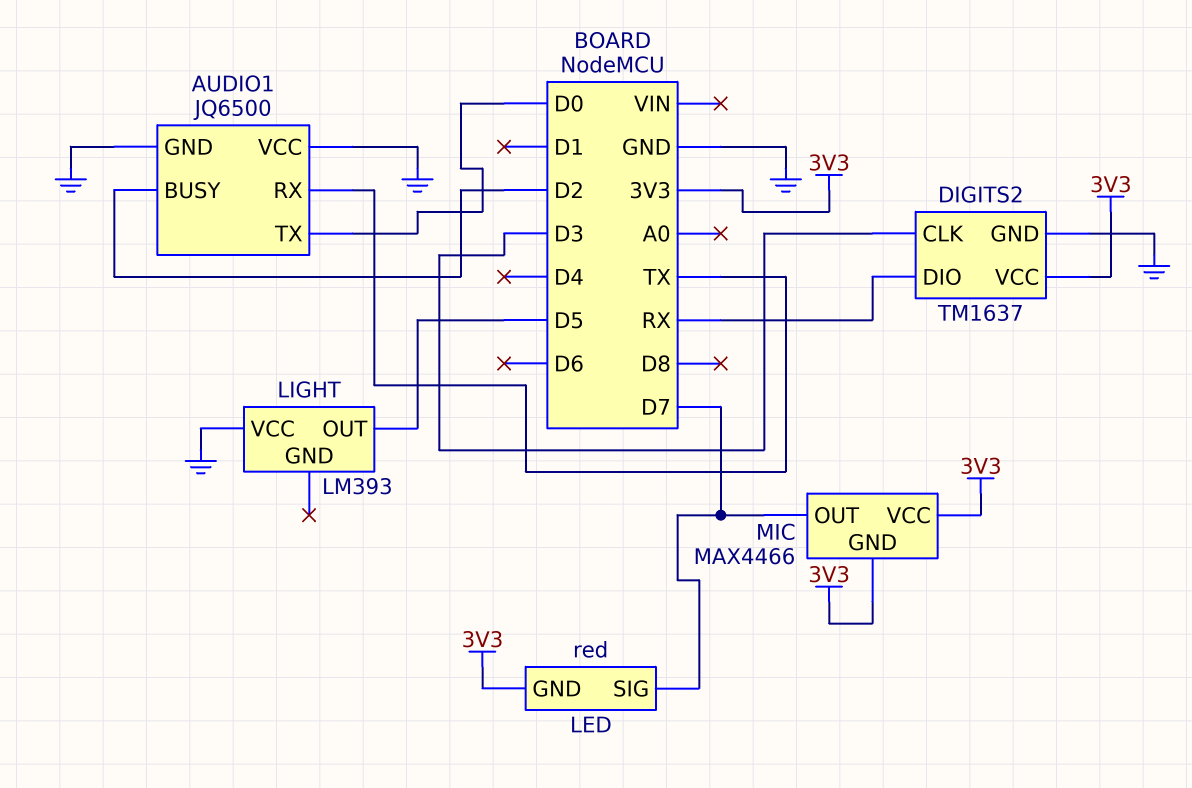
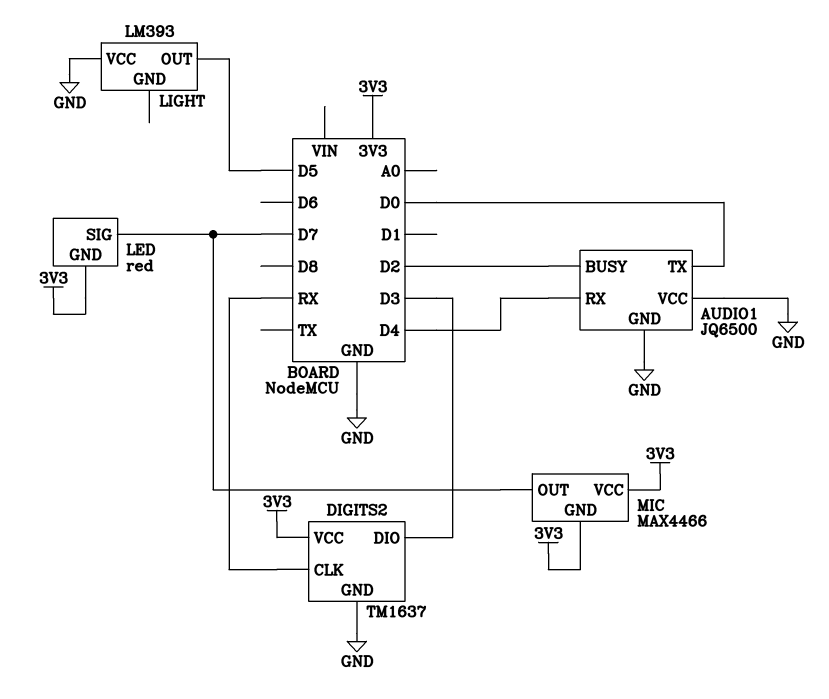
AUDIO1 pin RX: TX -> D4
DIGITS2 pin CLK: D3 -> RX
DIGITS2 pin DIO: RX -> D3

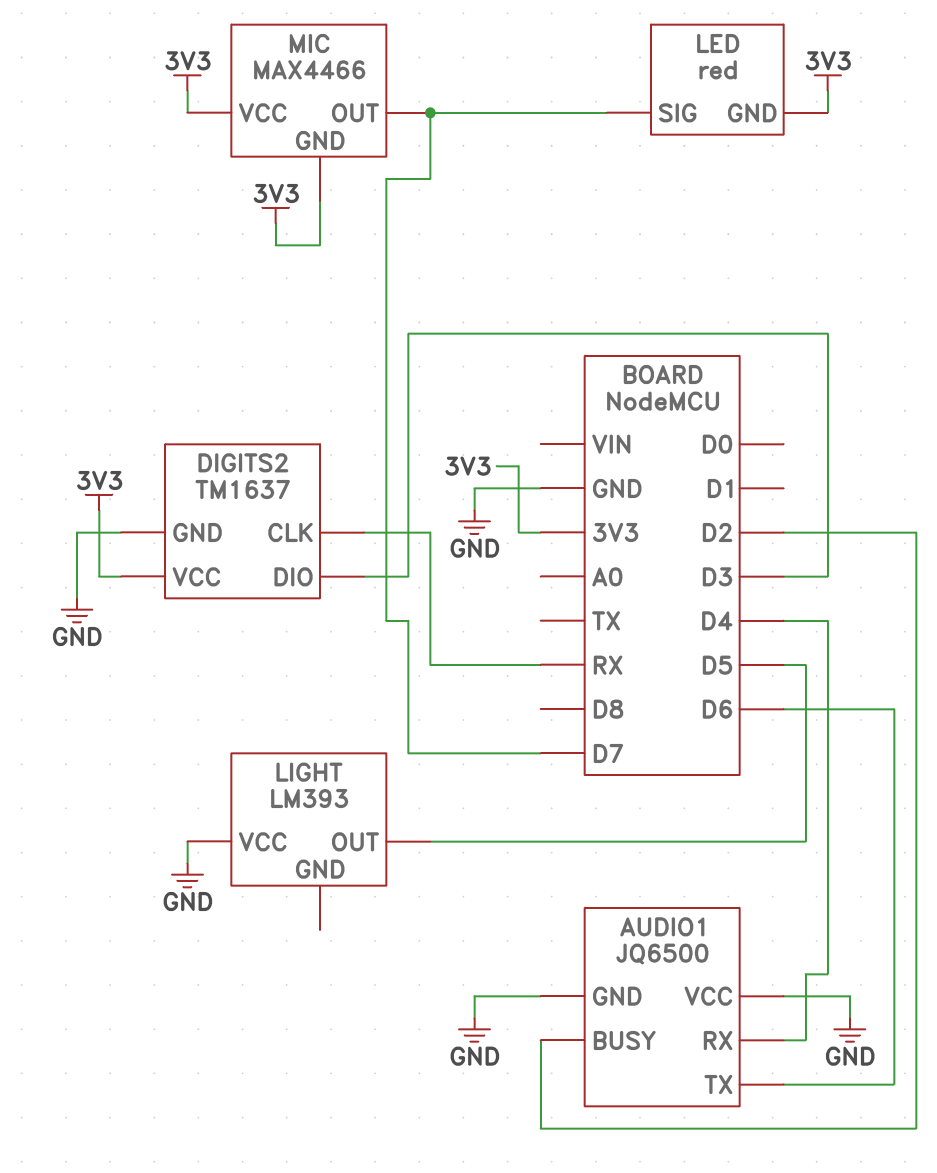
AUDIO1 pin TX: D0 -> D6

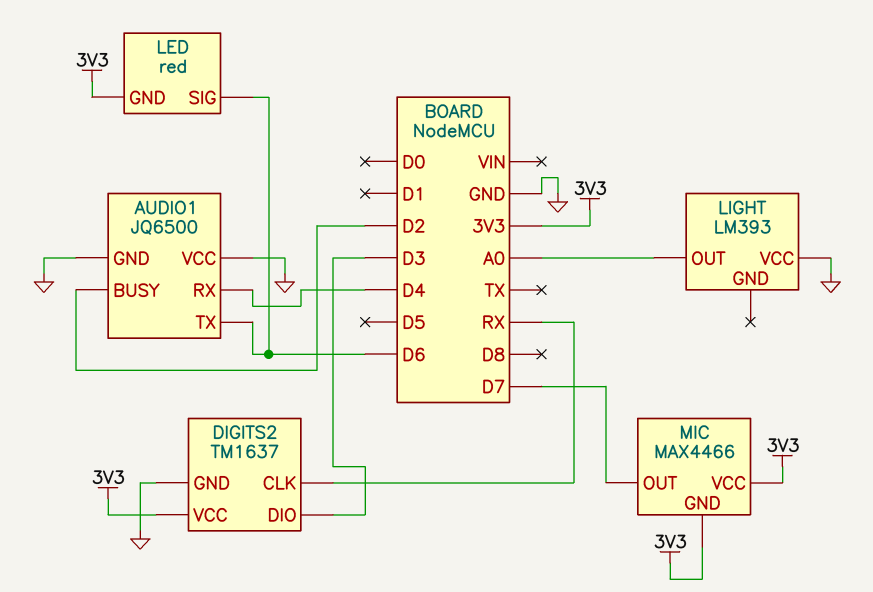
LED pin SIG: D7 -> D6
LIGHT pin OUT: D5 -> A0

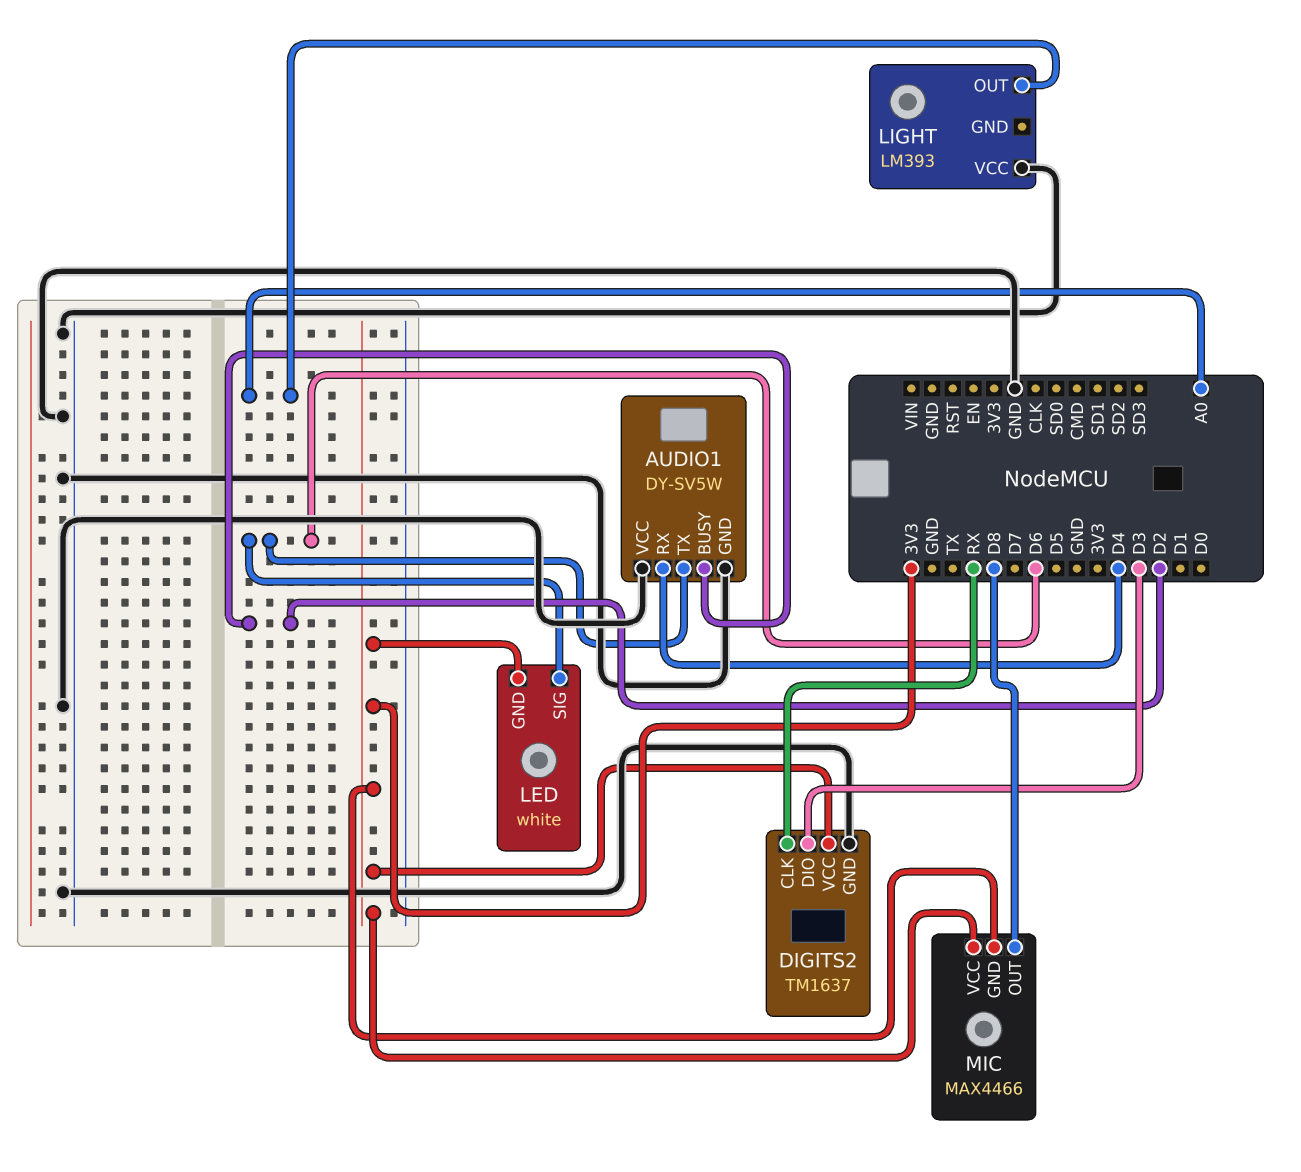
AUDIO1: JQ6500 -> DY-SV5W
LED: red -> white
MIC pin OUT: D7 -> D8

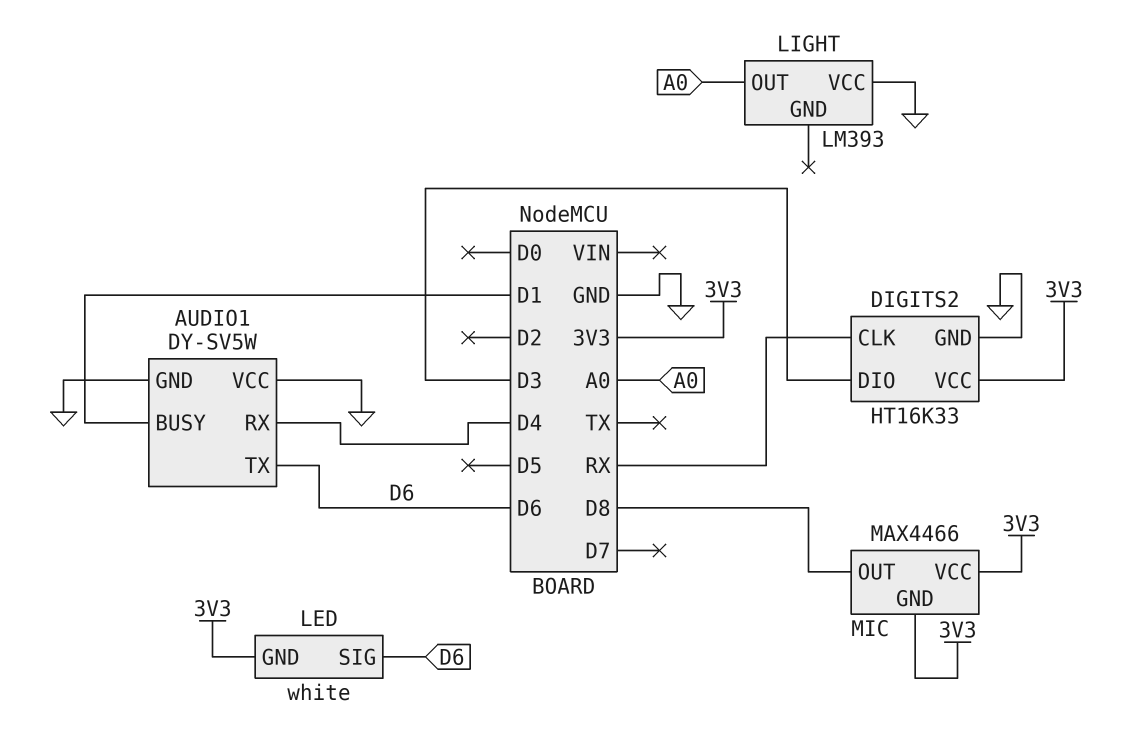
AUDIO1 pin BUSY: D2 -> D1
DIGITS2: TM1637 -> HT16K33

